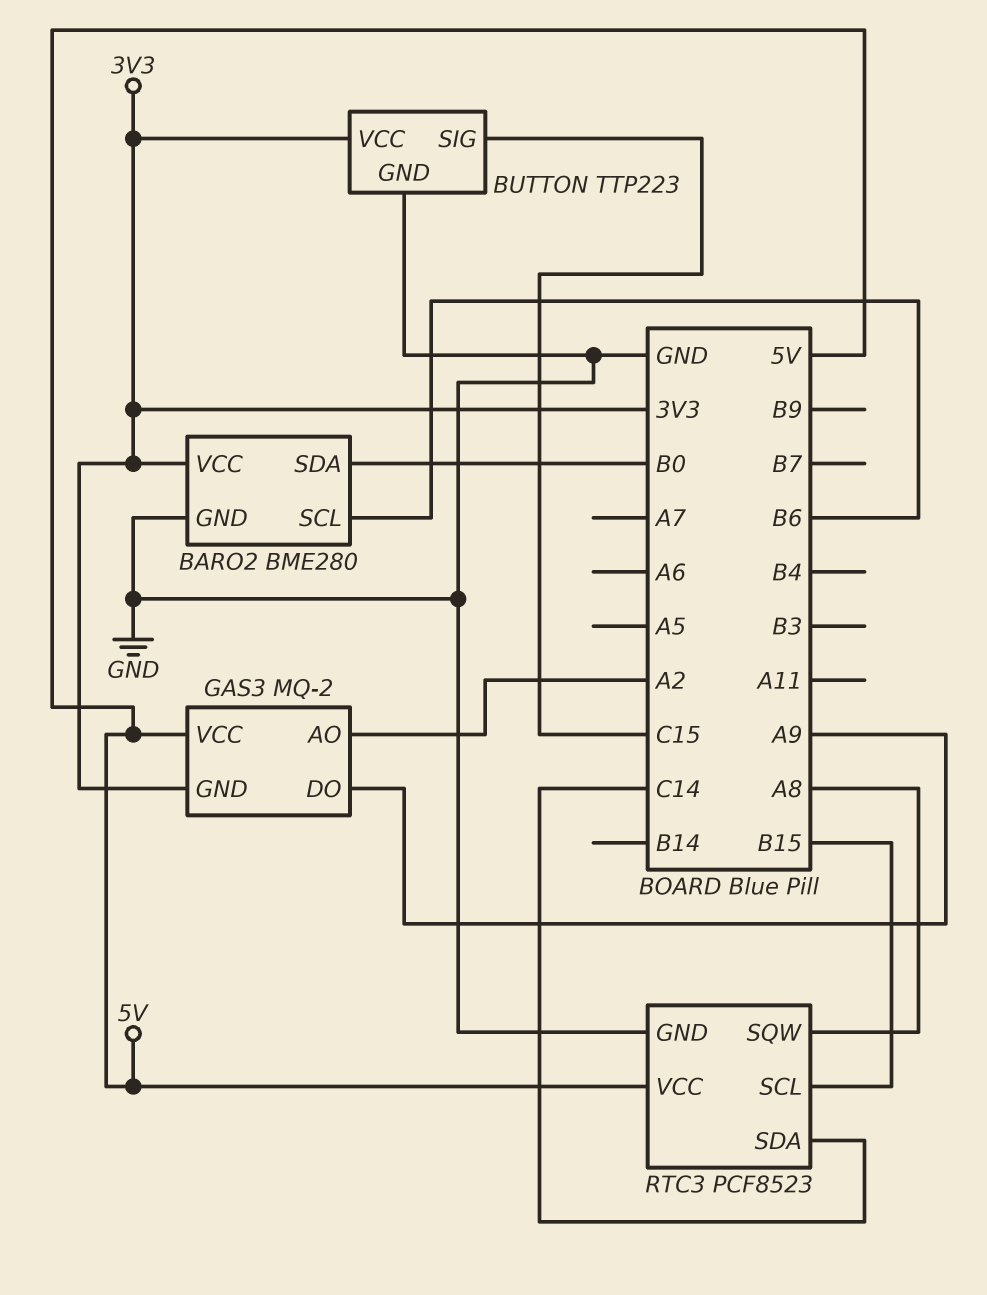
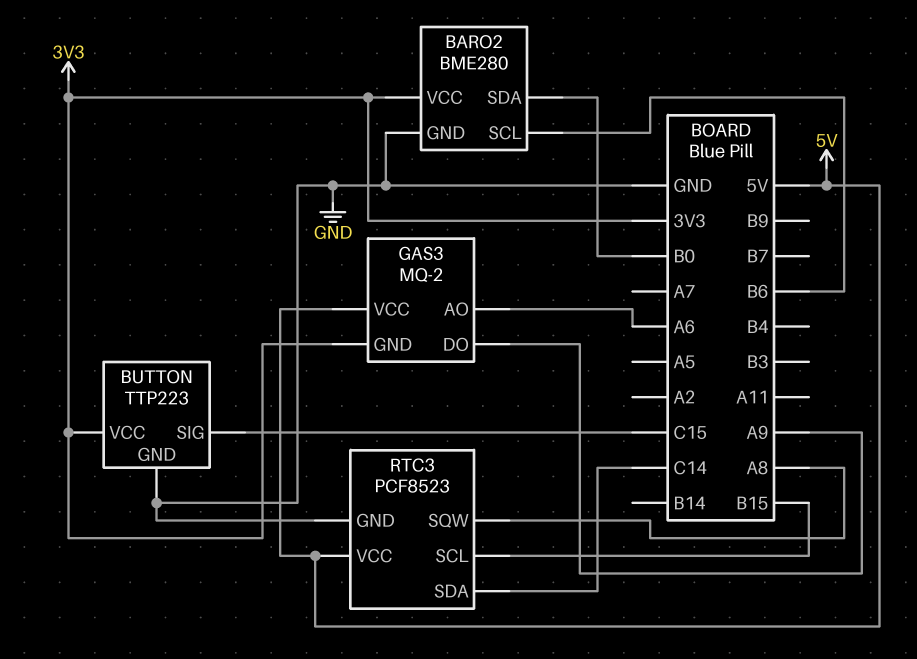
GAS3 pin AO: A2 -> A6

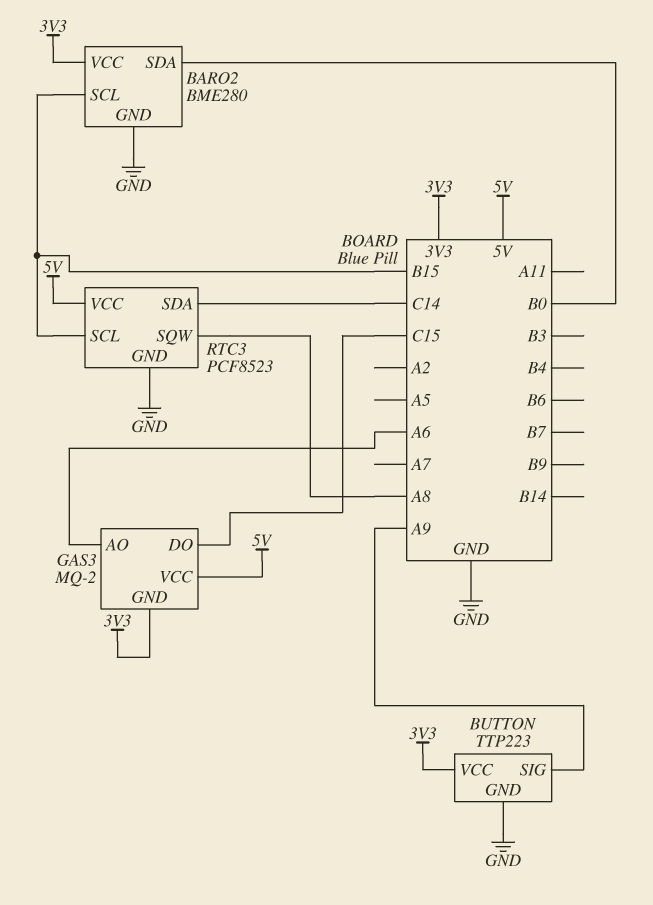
BARO2 pin SCL: B6 -> B15
BUTTON pin SIG: C15 -> A9
GAS3 pin DO: A9 -> C15

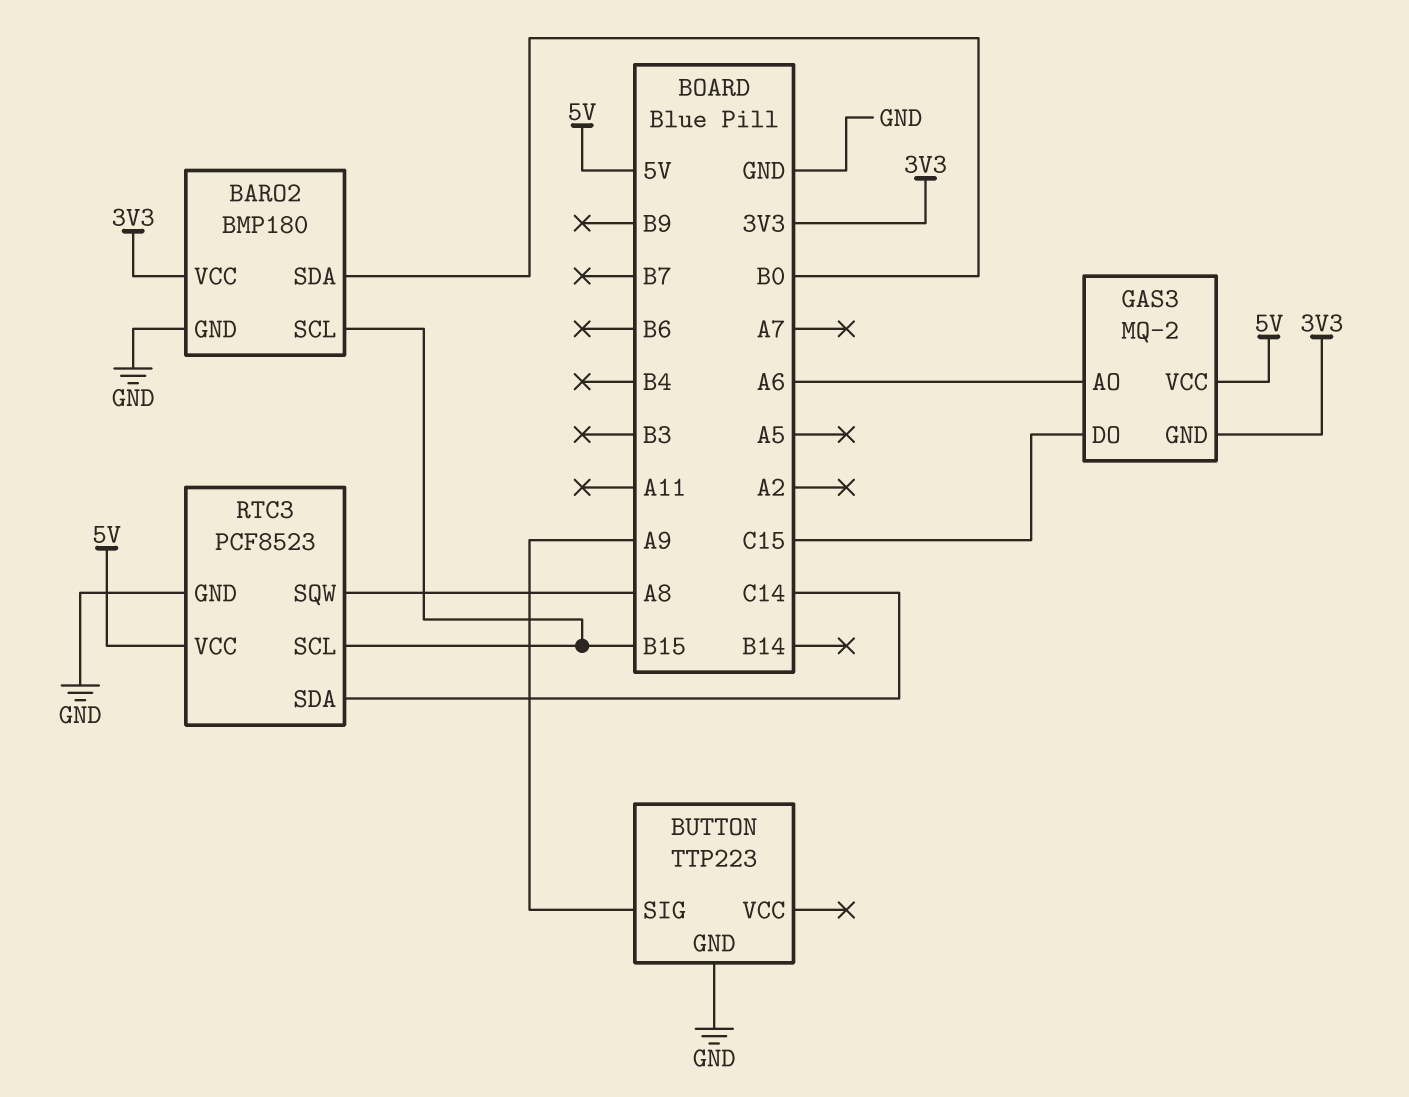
BARO2: BME280 -> BMP180
BUTTON pin VCC: 3V3 -> none

